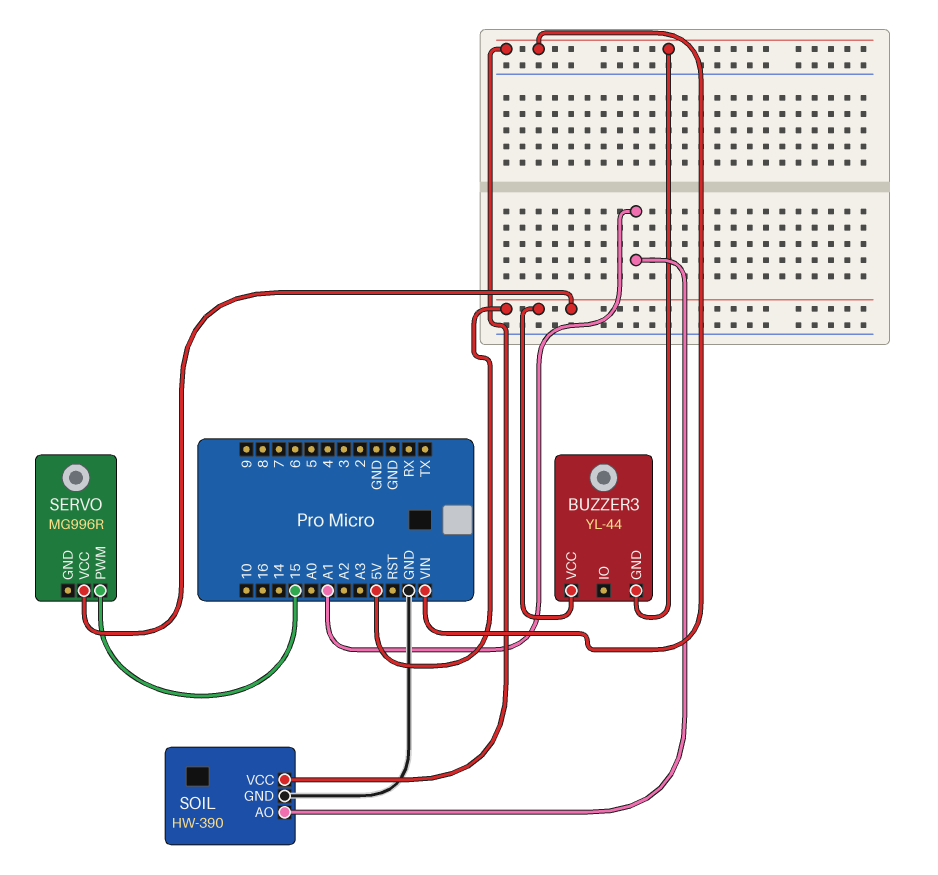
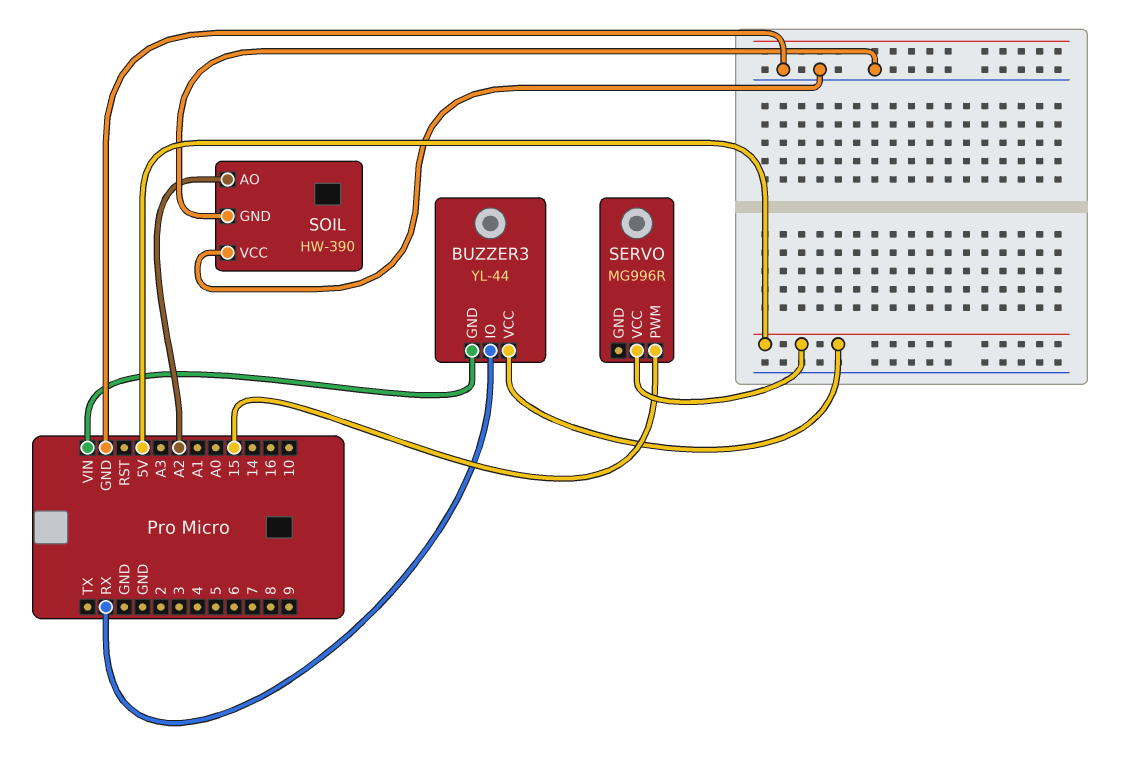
BUZZER3 pin IO: none -> RX
SOIL pin AO: A1 -> A2
SOIL pin VCC: VIN -> GND

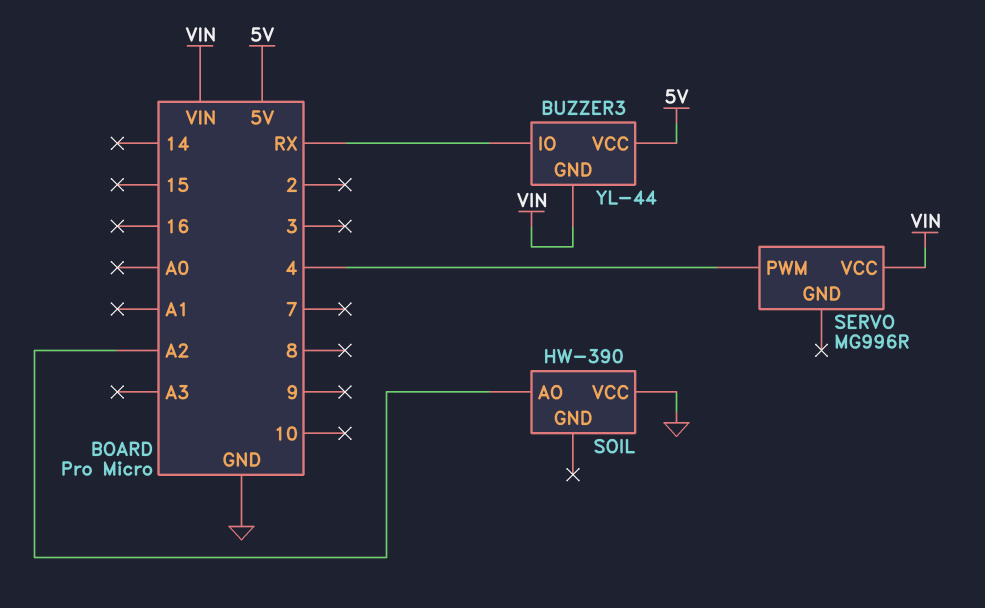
SERVO pin PWM: 15 -> 4
SERVO pin VCC: 5V -> VIN
SOIL pin GND: GND -> none

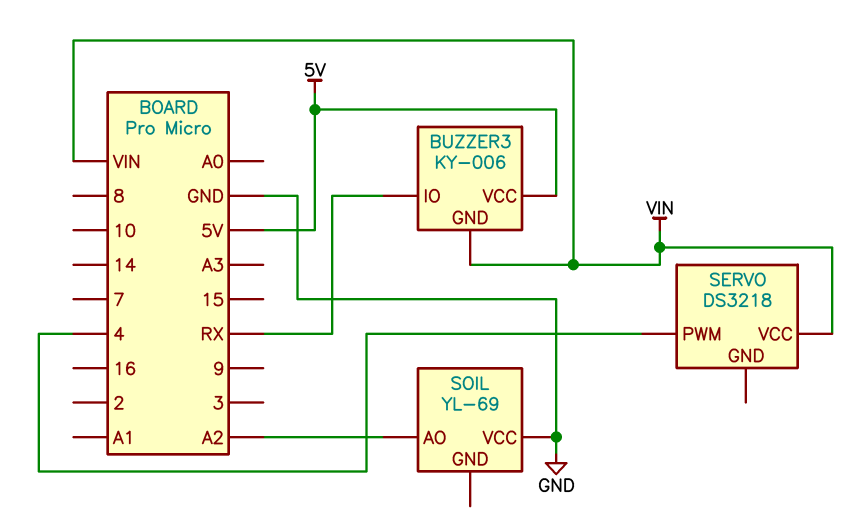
BUZZER3: YL-44 -> KY-006
SERVO: MG996R -> DS3218
SOIL: HW-390 -> YL-69

